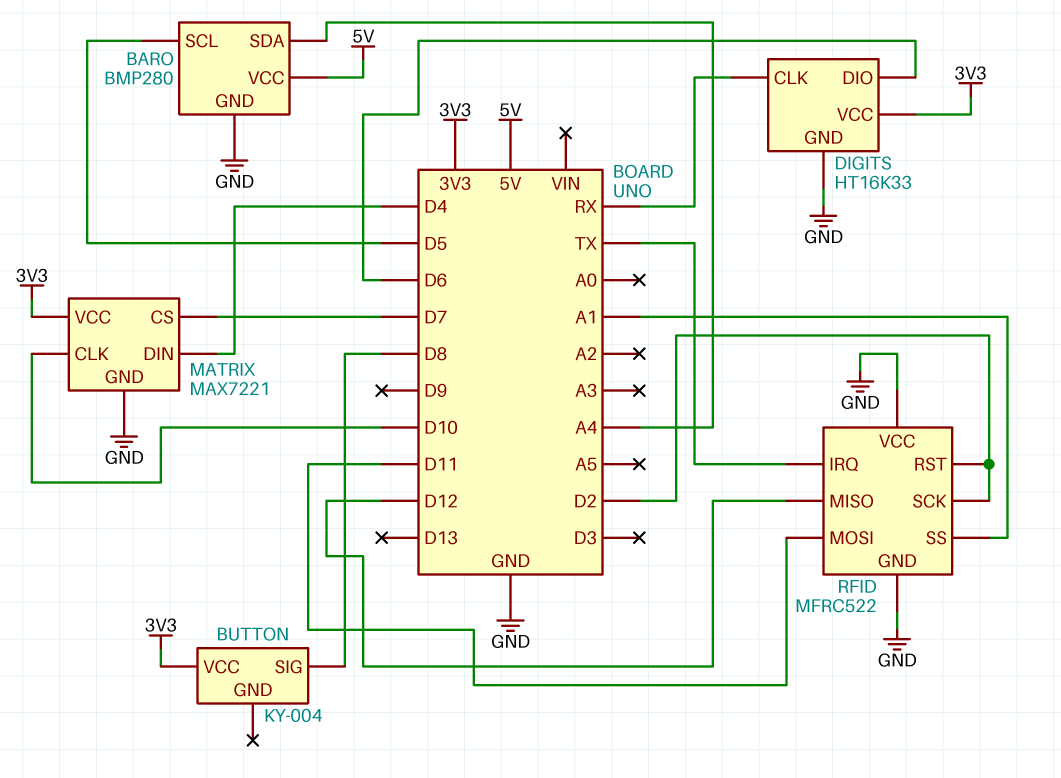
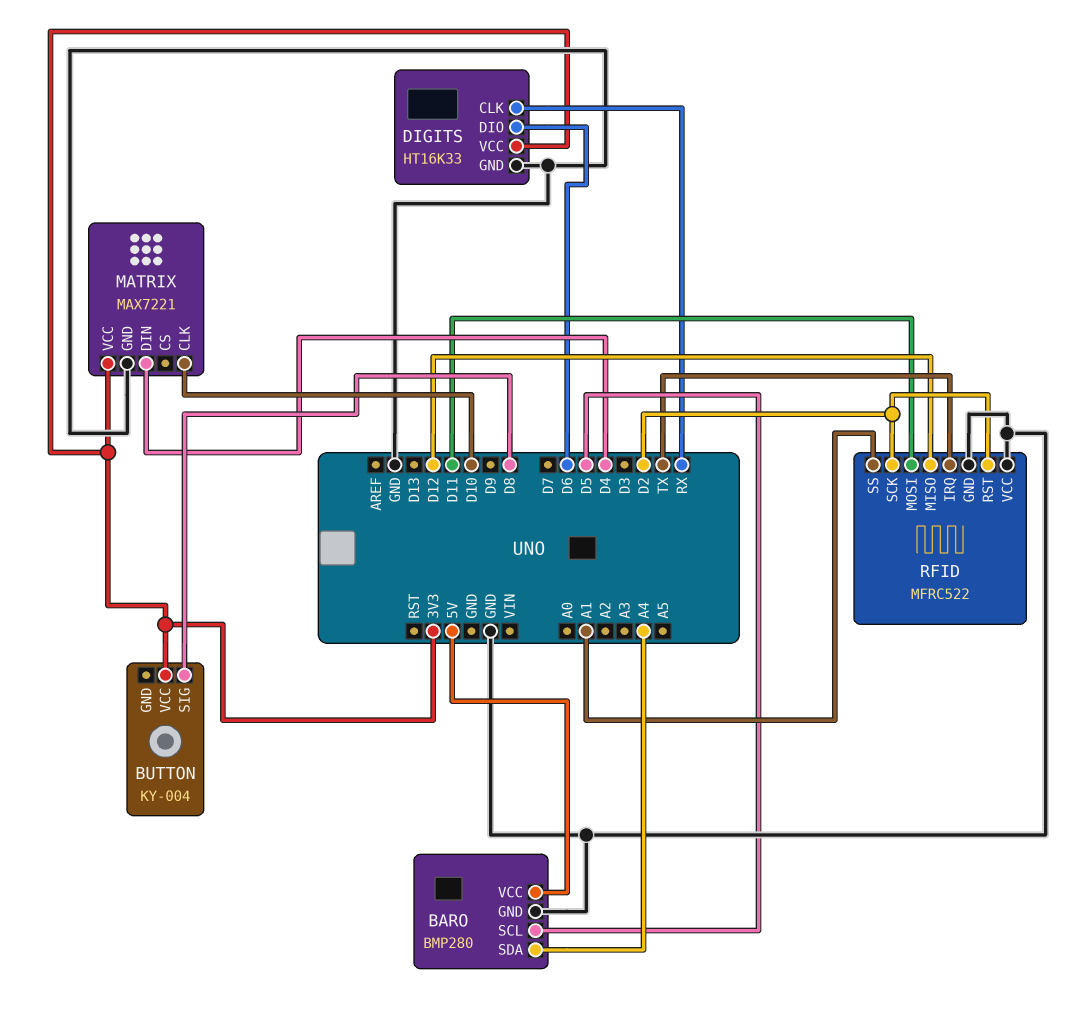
MATRIX pin CS: D7 -> none

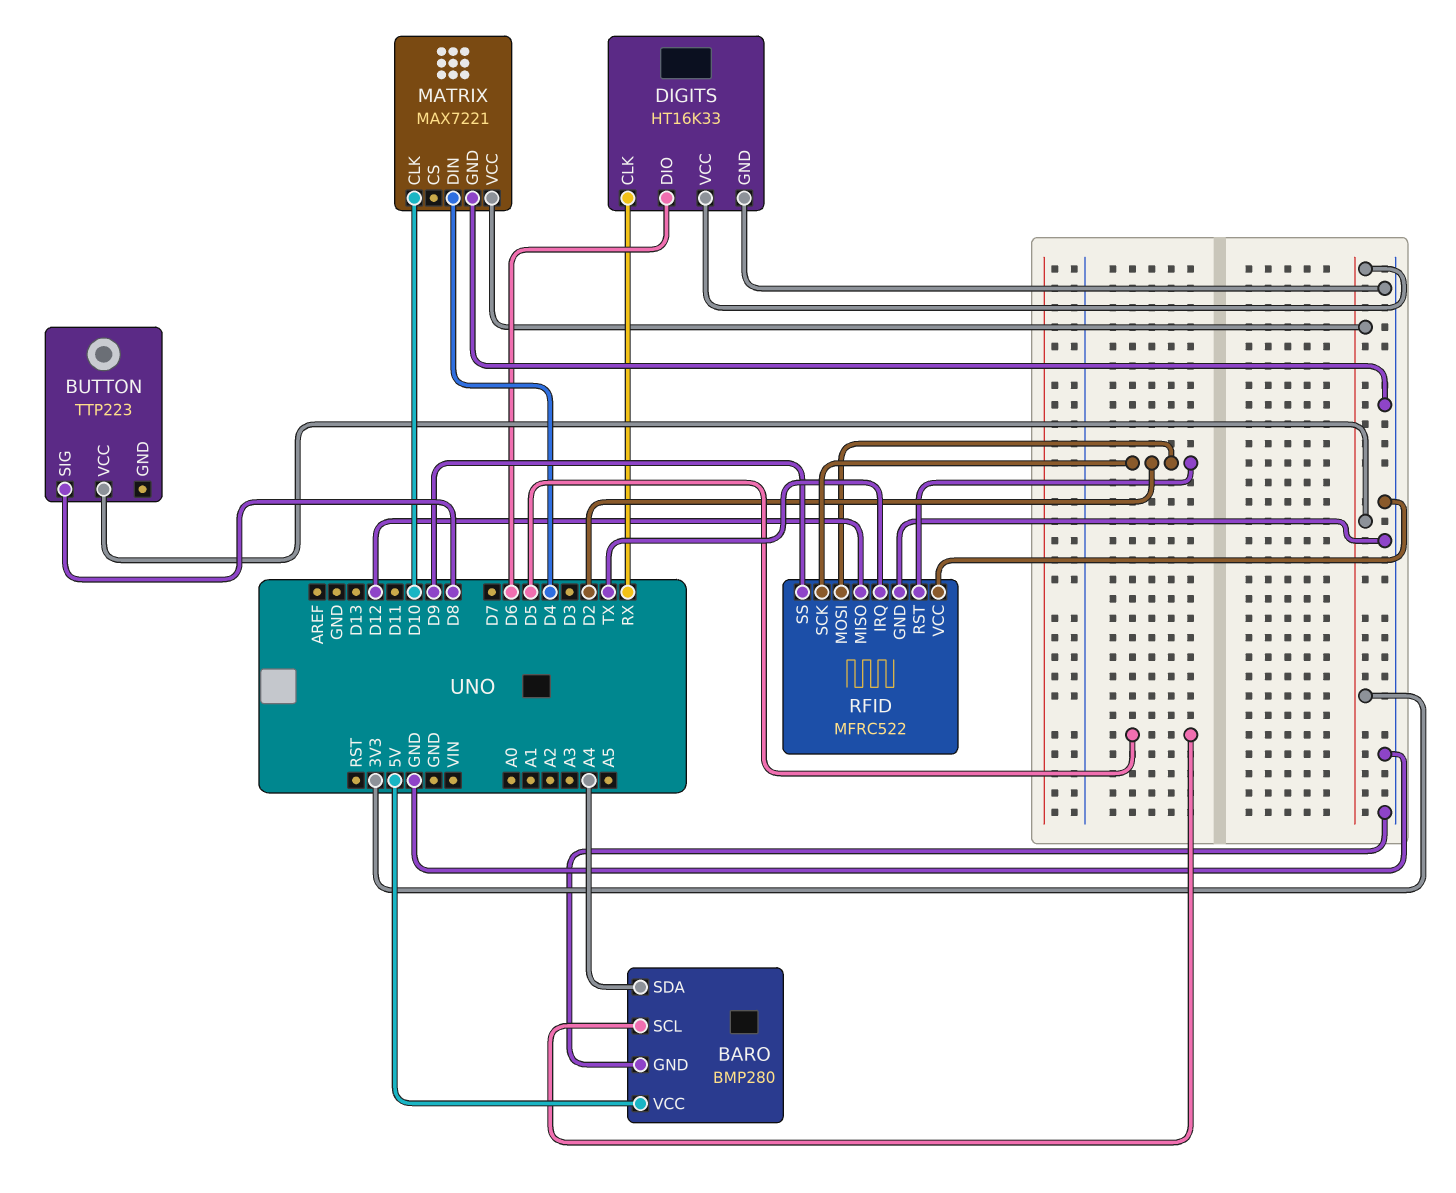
BUTTON: KY-004 -> TTP223
RFID pin MOSI: D11 -> D2
RFID pin SS: A1 -> D9

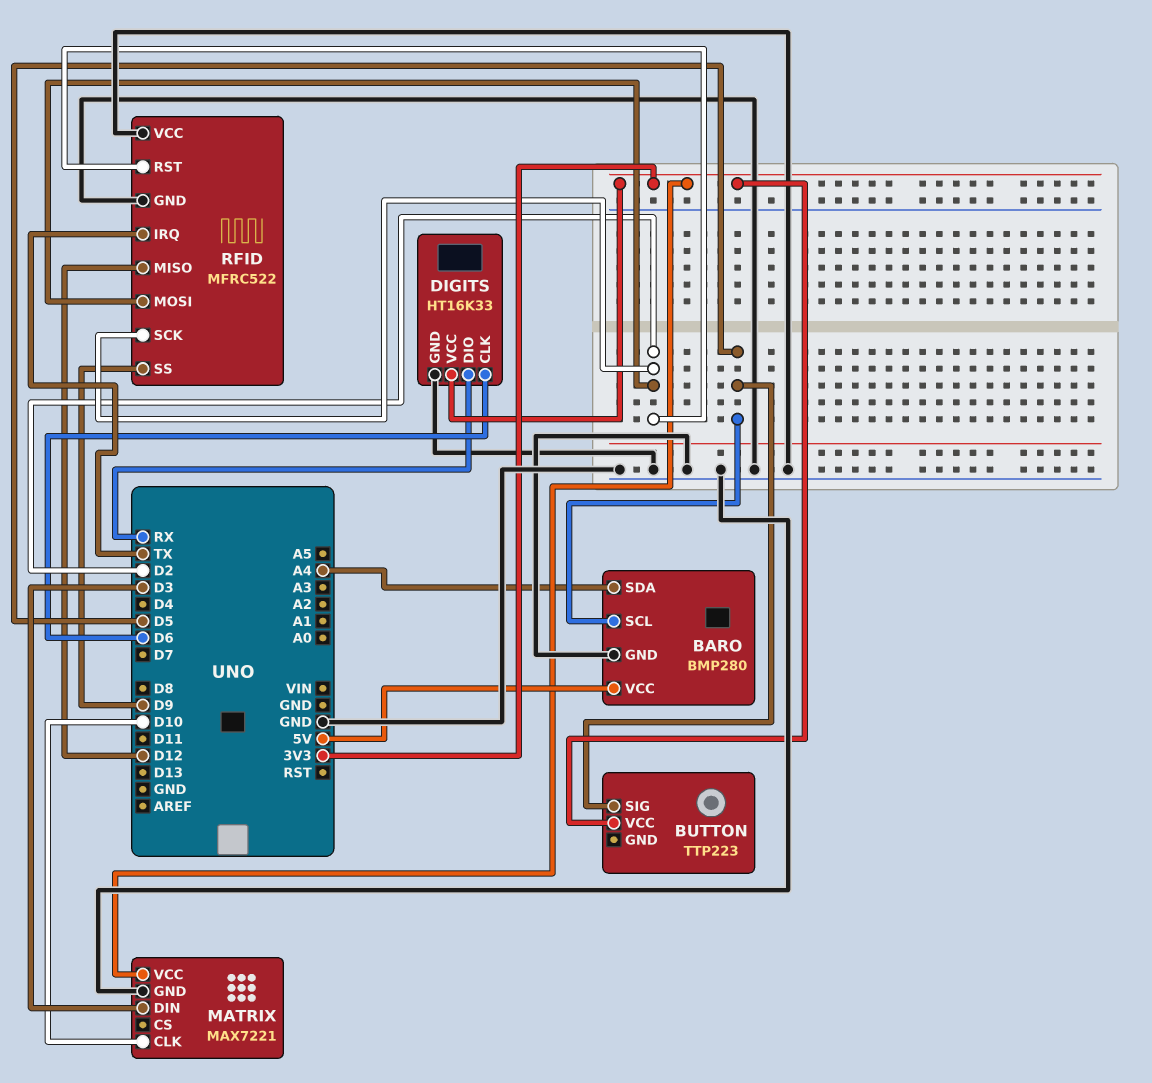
BUTTON pin SIG: D8 -> D5
DIGITS pin CLK: RX -> D6
DIGITS pin DIO: D6 -> RX
MATRIX pin DIN: D4 -> D3

